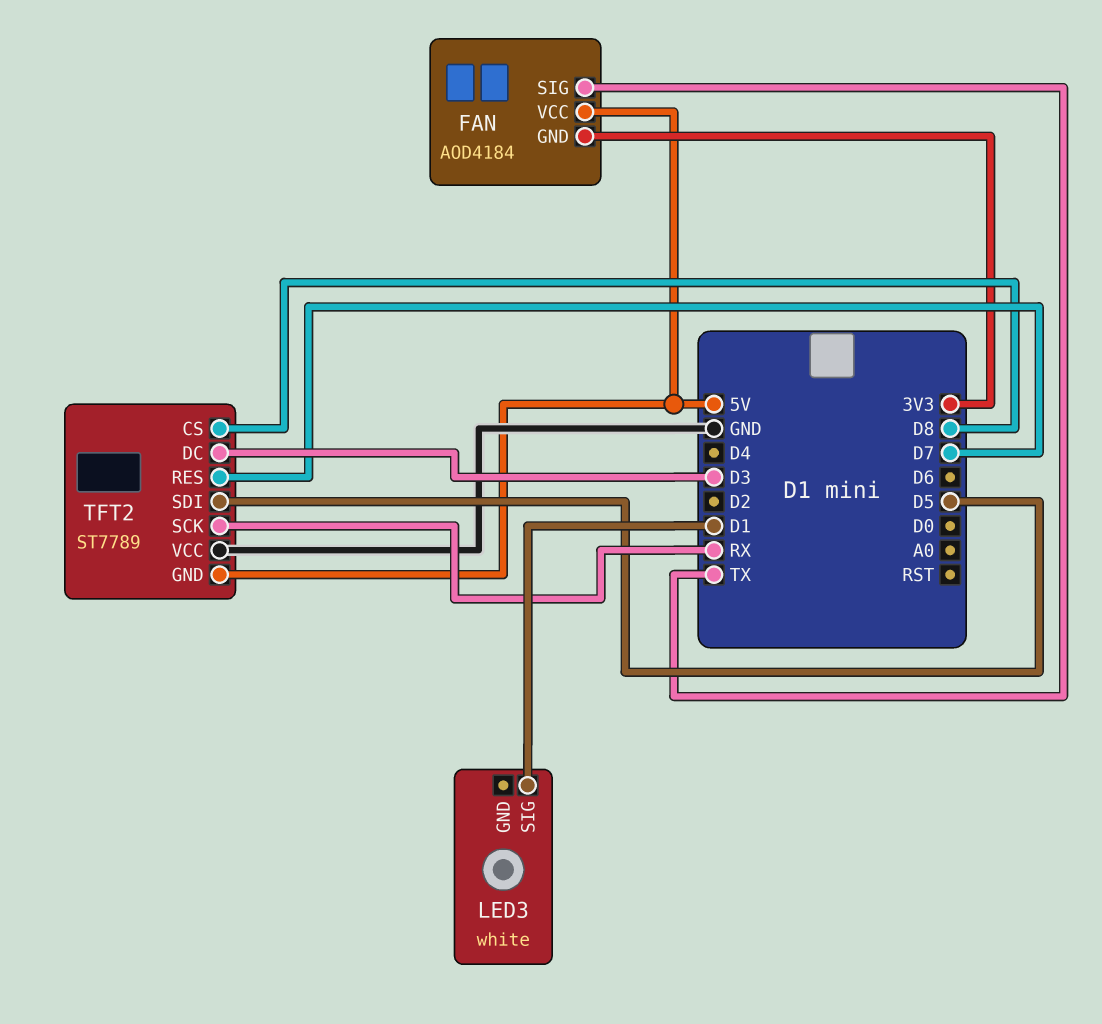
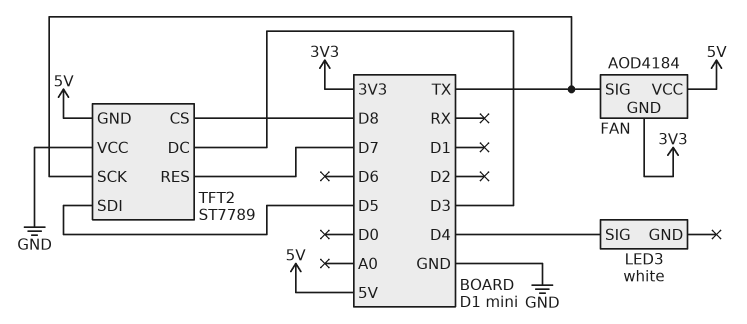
LED3 pin SIG: D1 -> D4
TFT2 pin SCK: RX -> TX

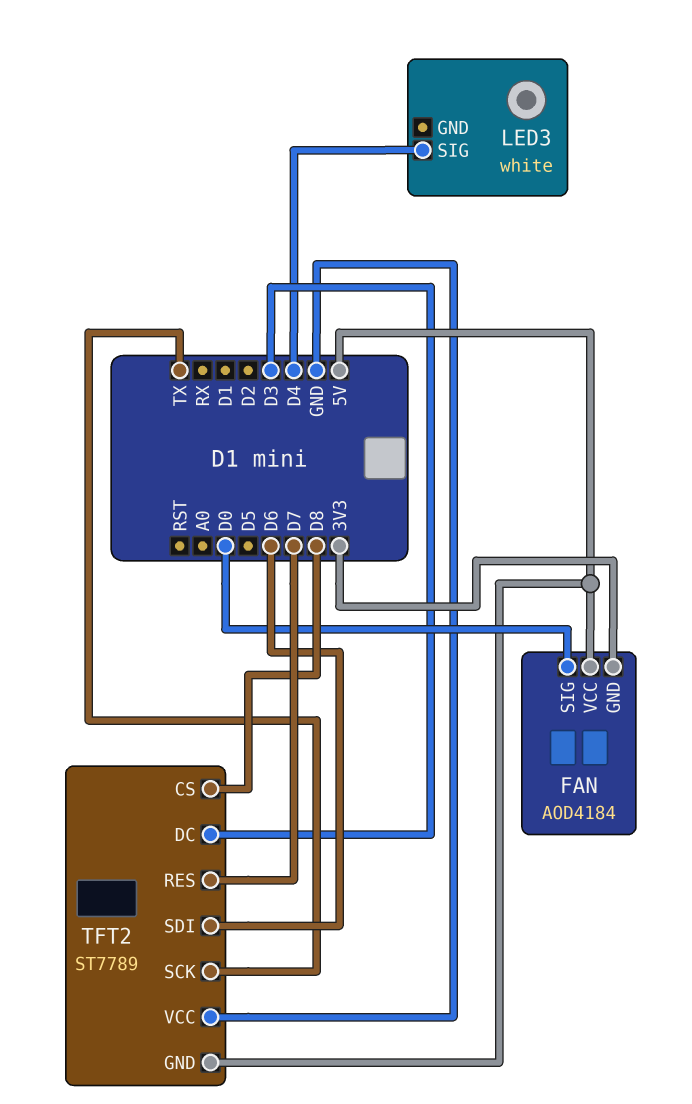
FAN pin SIG: TX -> D0
TFT2 pin SDI: D5 -> D6

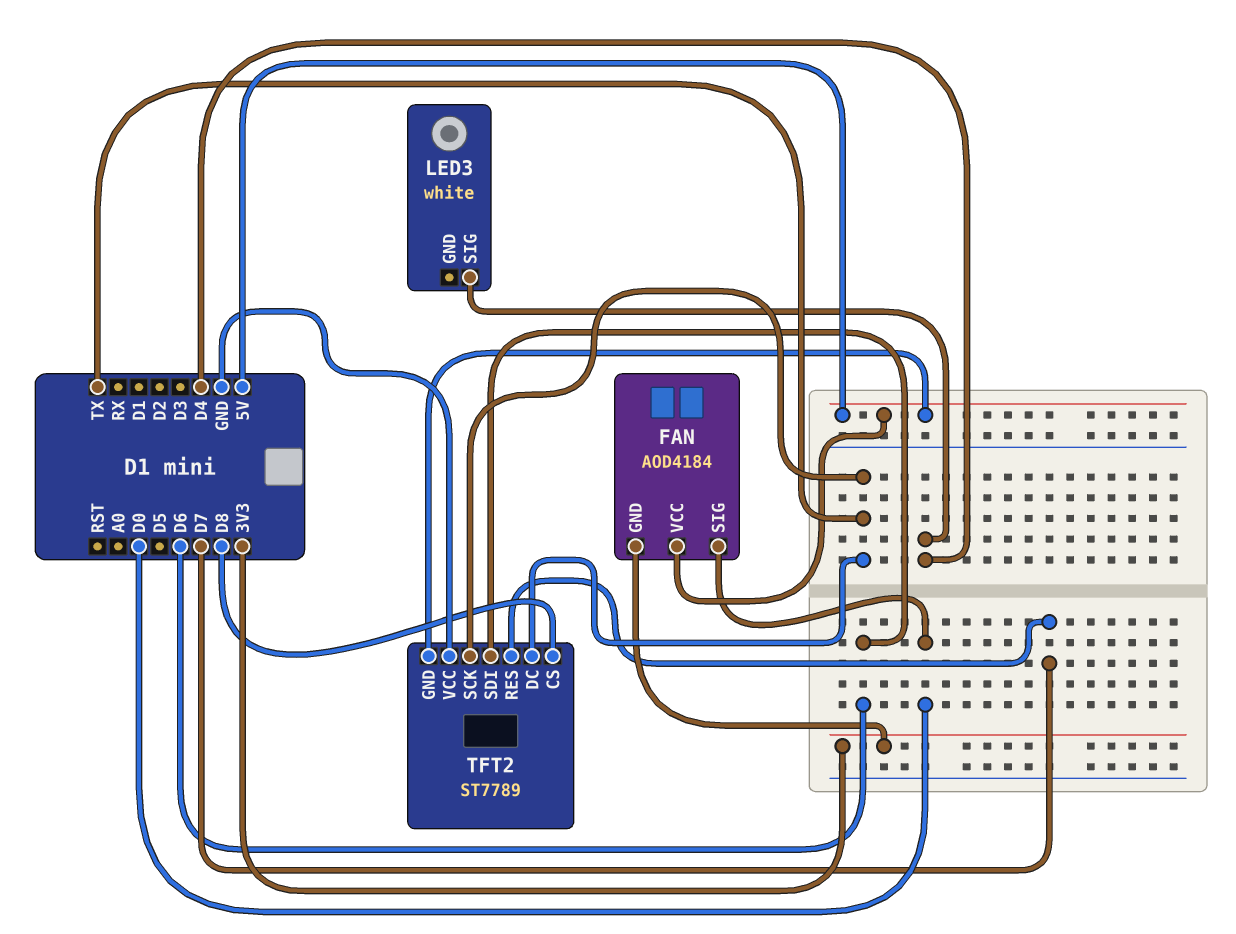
TFT2 pin DC: D3 -> TX

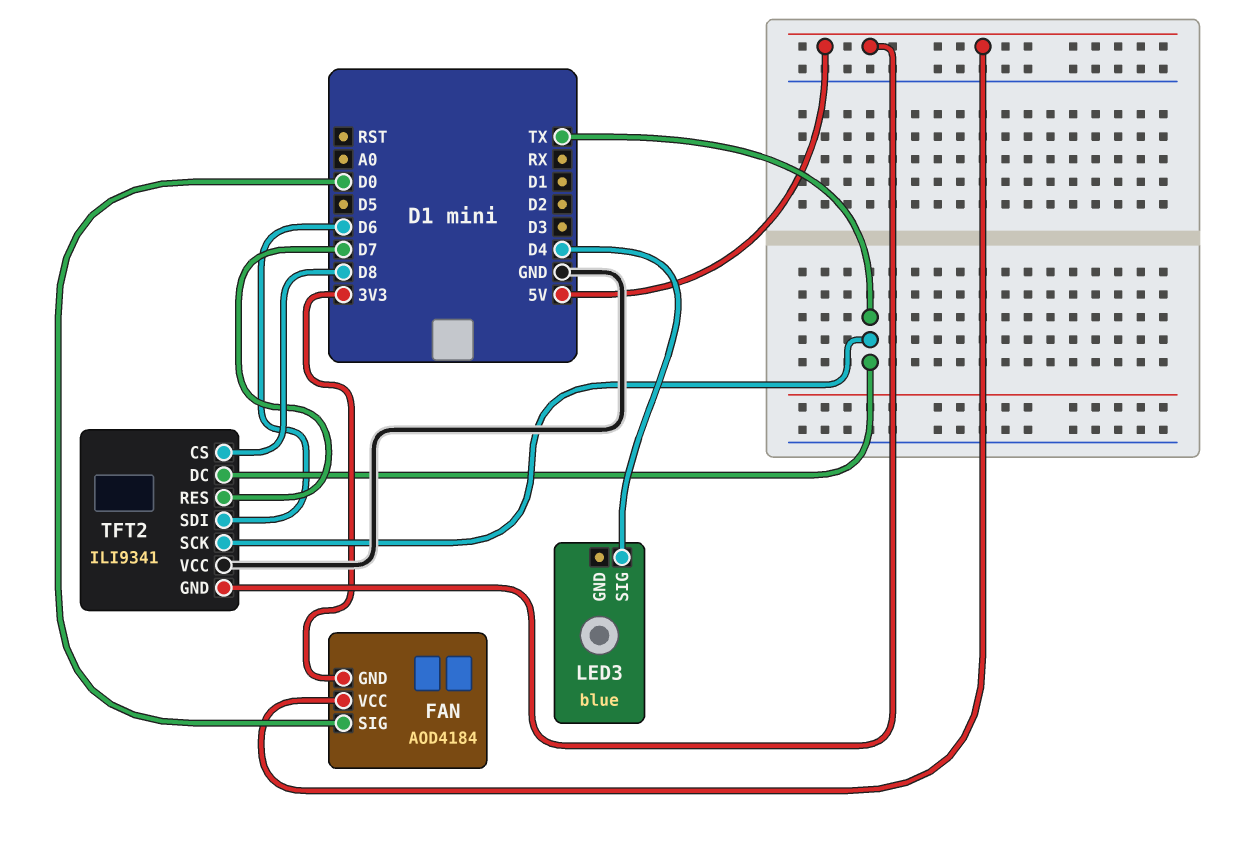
LED3: white -> blue
TFT2: ST7789 -> ILI9341

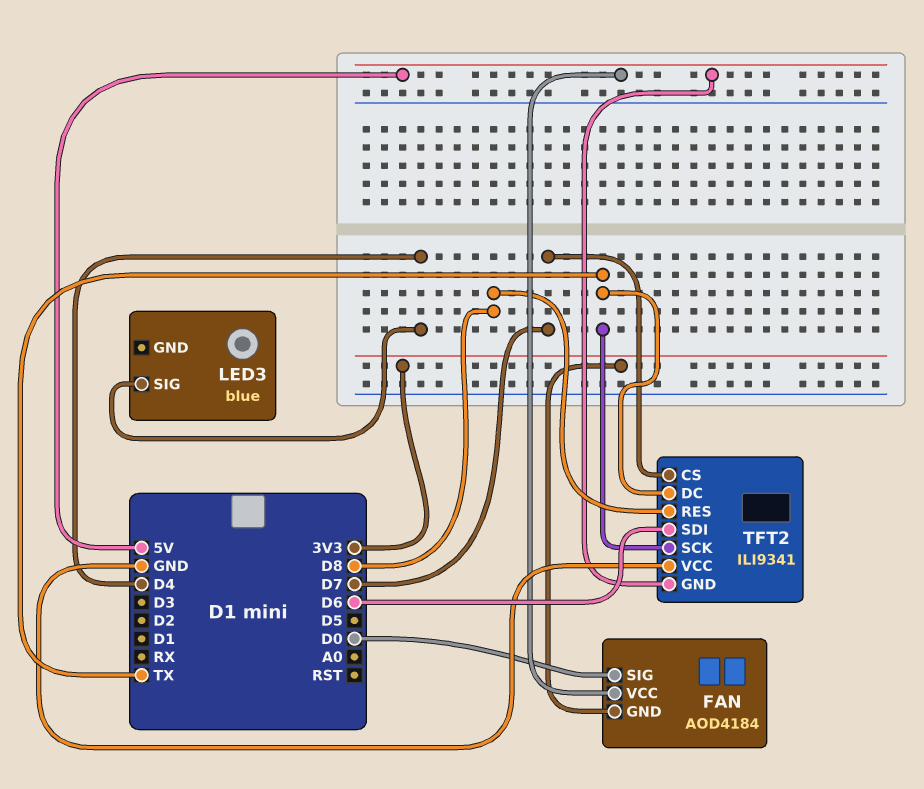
TFT2 pin CS: D8 -> D7
TFT2 pin RES: D7 -> D8

